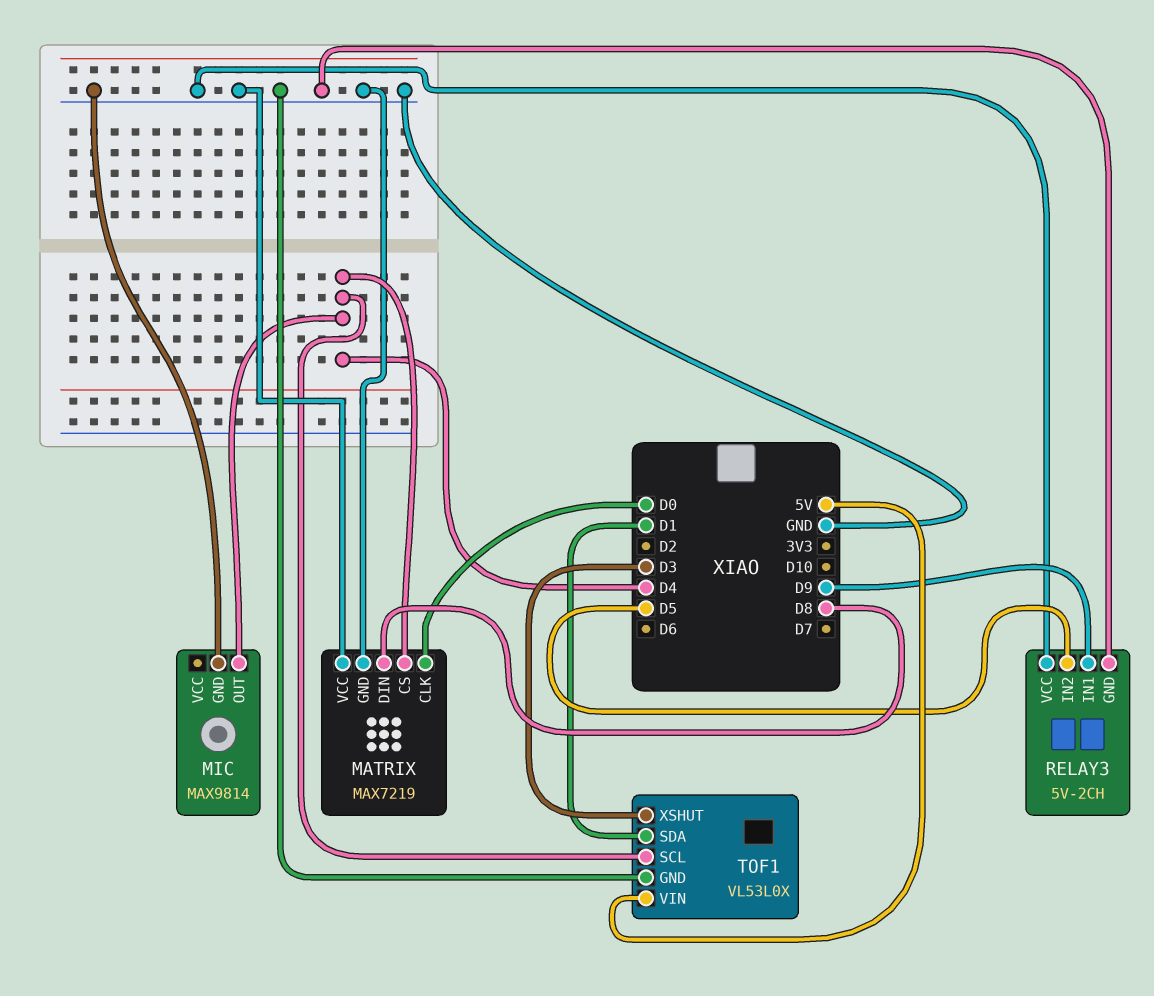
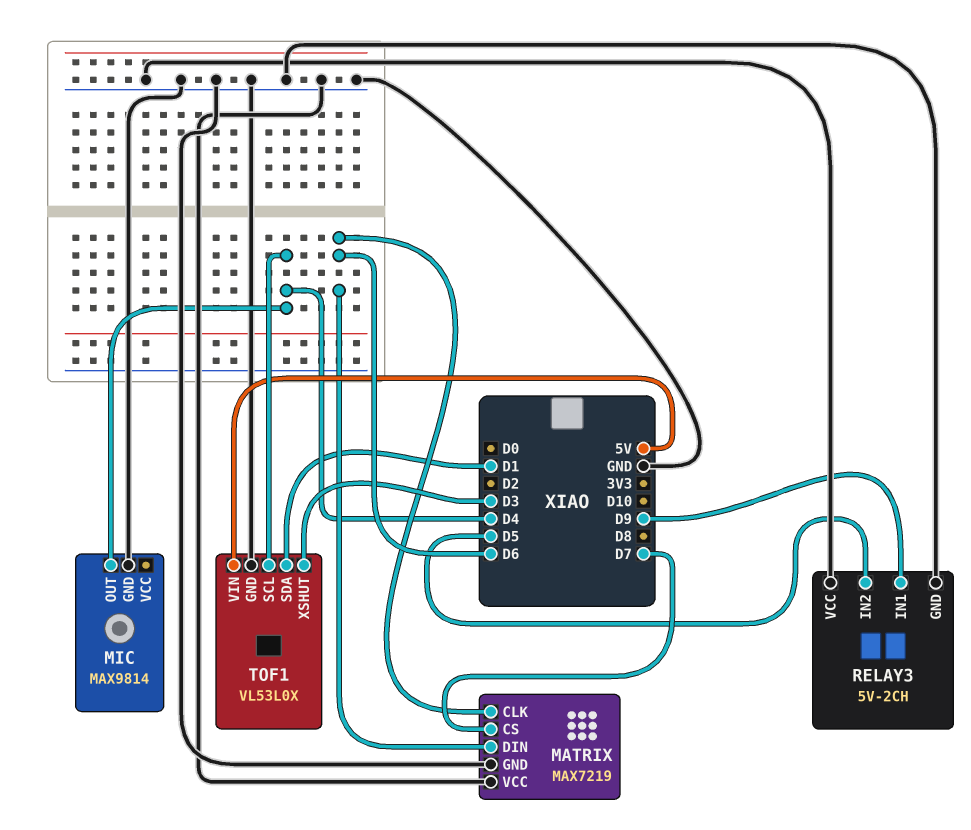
MATRIX pin CLK: D0 -> D6
MATRIX pin CS: D4 -> D7
MATRIX pin DIN: D8 -> D6

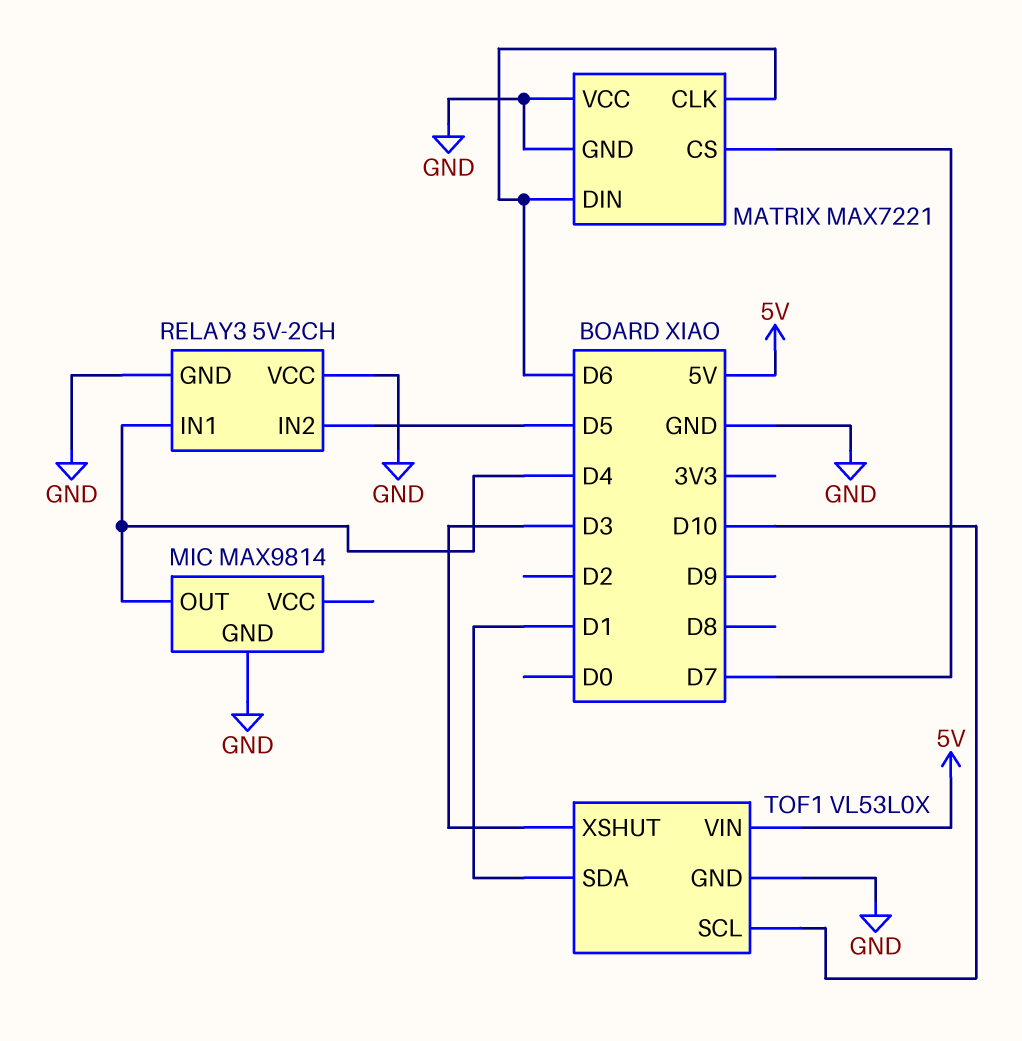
MATRIX: MAX7219 -> MAX7221
RELAY3 pin IN1: D9 -> D4
TOF1 pin SCL: D4 -> D10

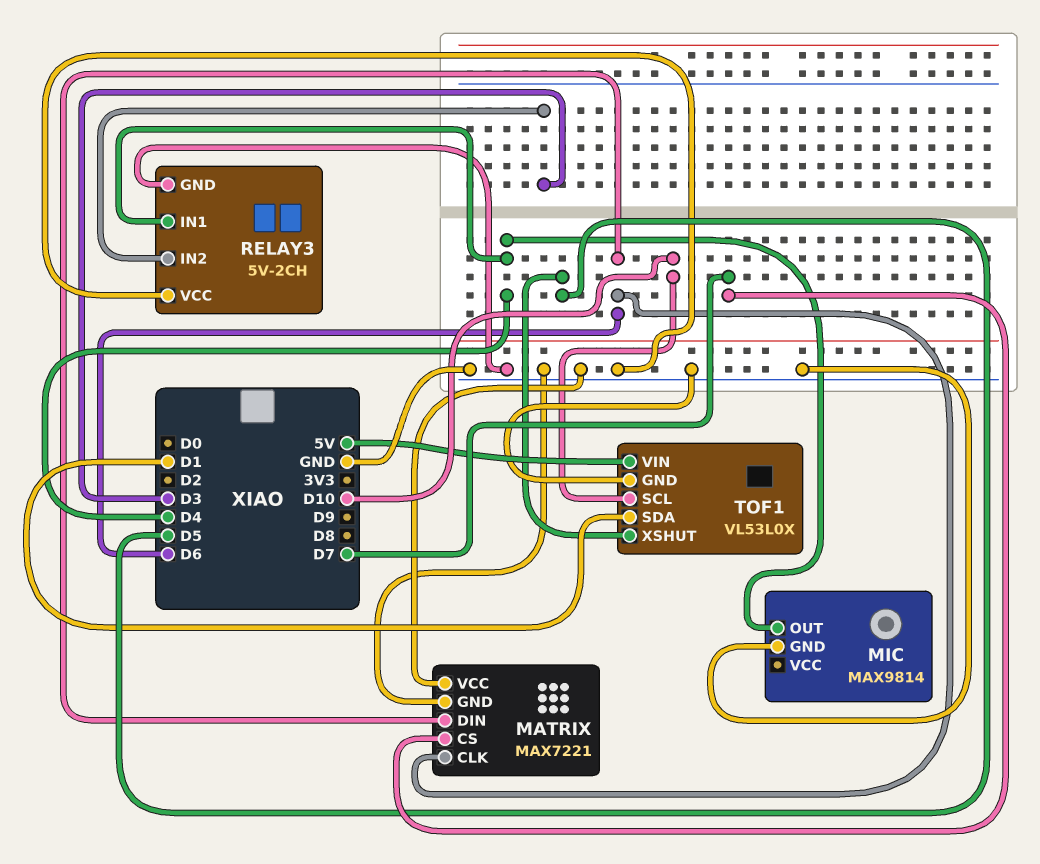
RELAY3 pin IN2: D5 -> D3
TOF1 pin XSHUT: D3 -> D5

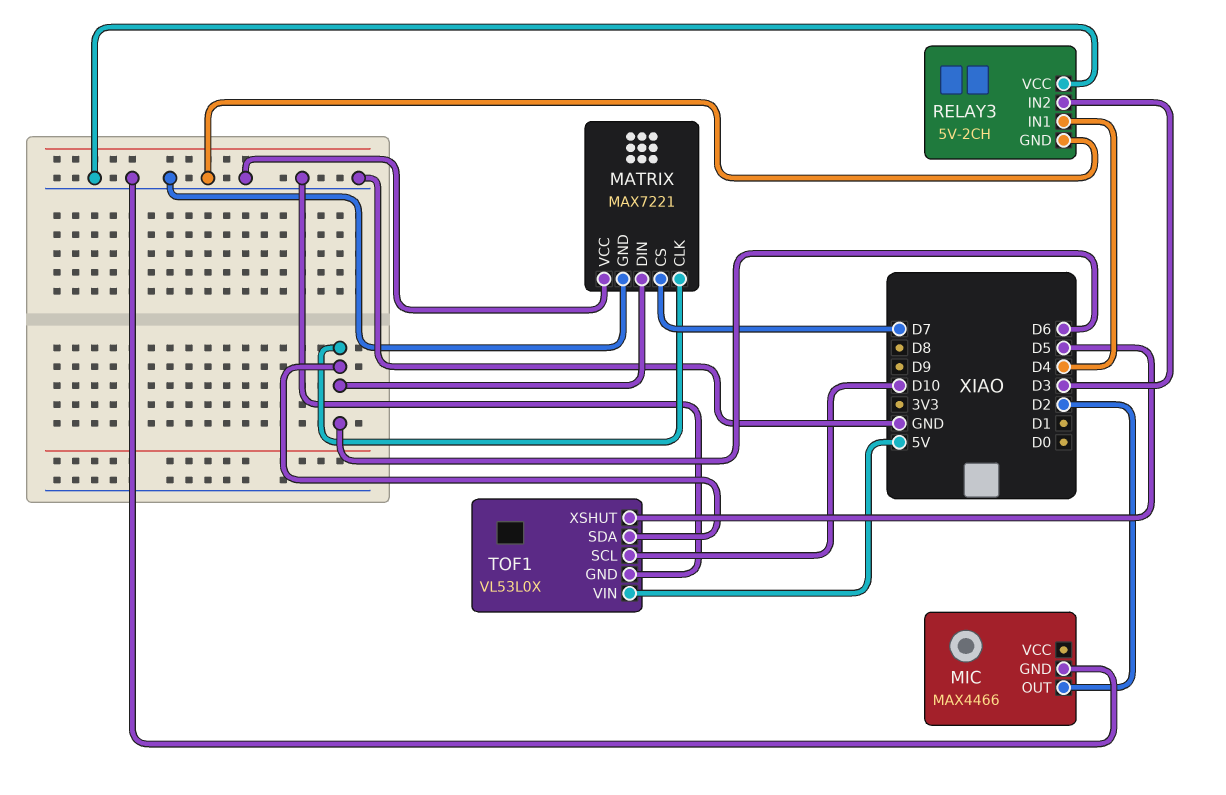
MIC: MAX9814 -> MAX4466
MIC pin OUT: D4 -> D2
TOF1 pin SDA: D1 -> D6

